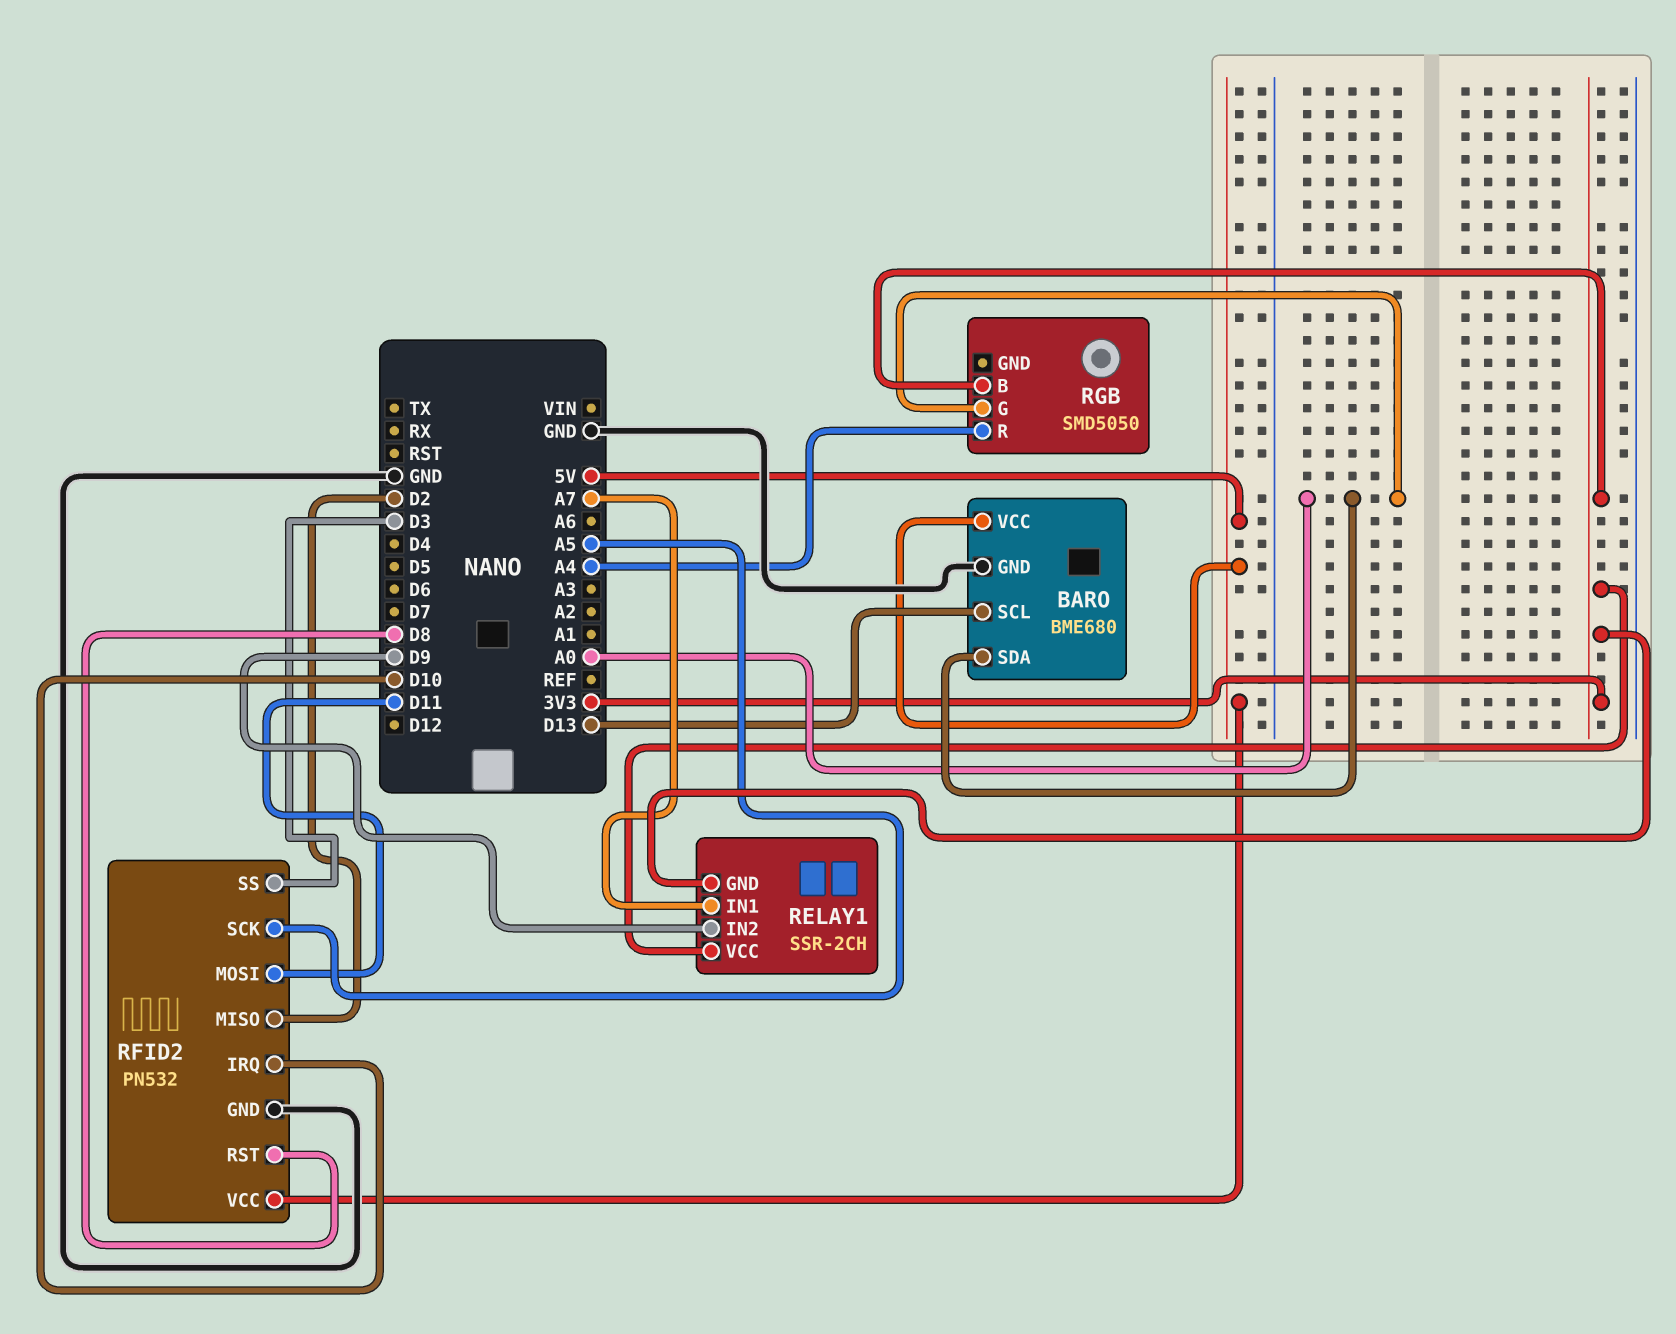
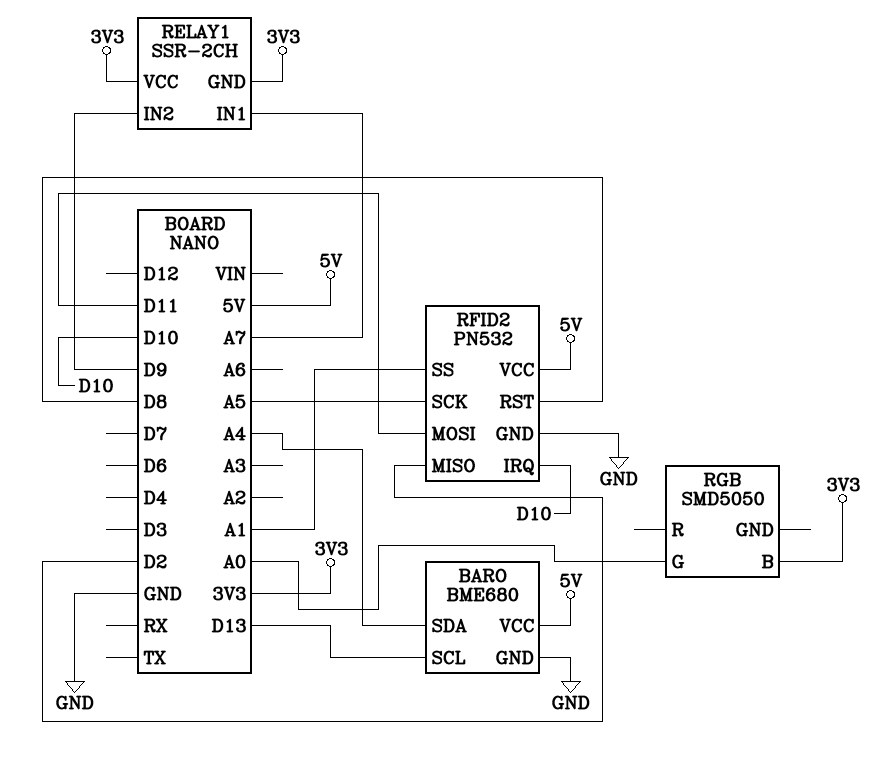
BARO pin SDA: A0 -> A4
RFID2 pin SS: D3 -> A1
RGB pin R: A4 -> none

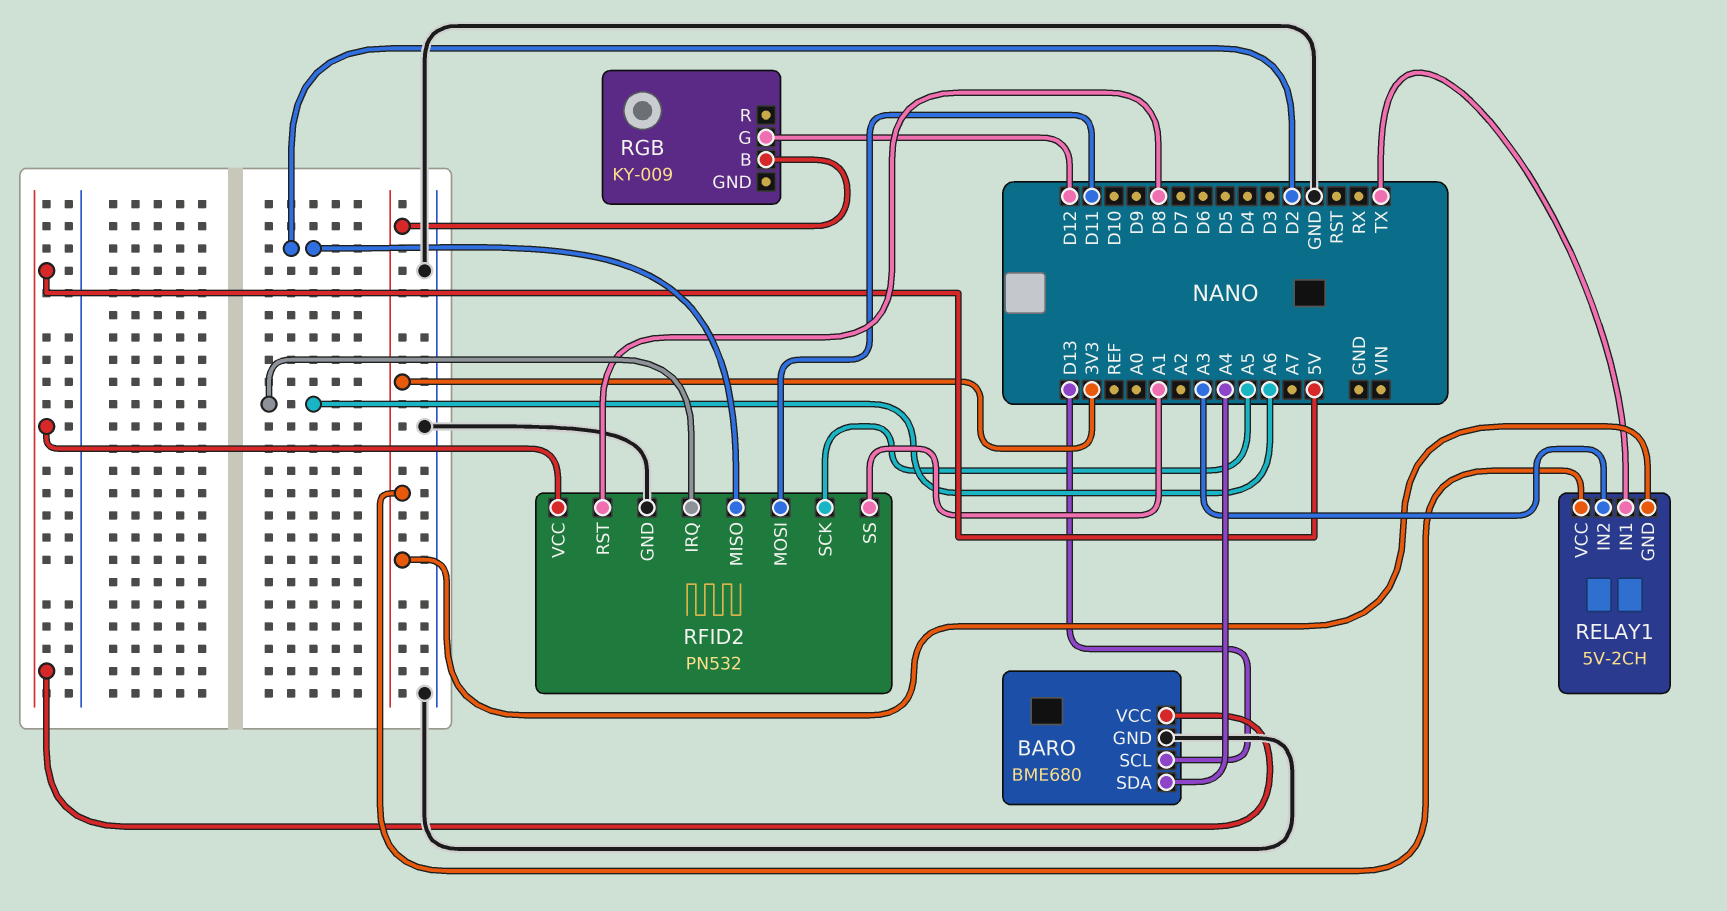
RELAY1: SSR-2CH -> 5V-2CH
RELAY1 pin IN1: A7 -> TX
RELAY1 pin IN2: D9 -> A3
RFID2 pin IRQ: D10 -> A6
RGB: SMD5050 -> KY-009
RGB pin G: A0 -> D12

